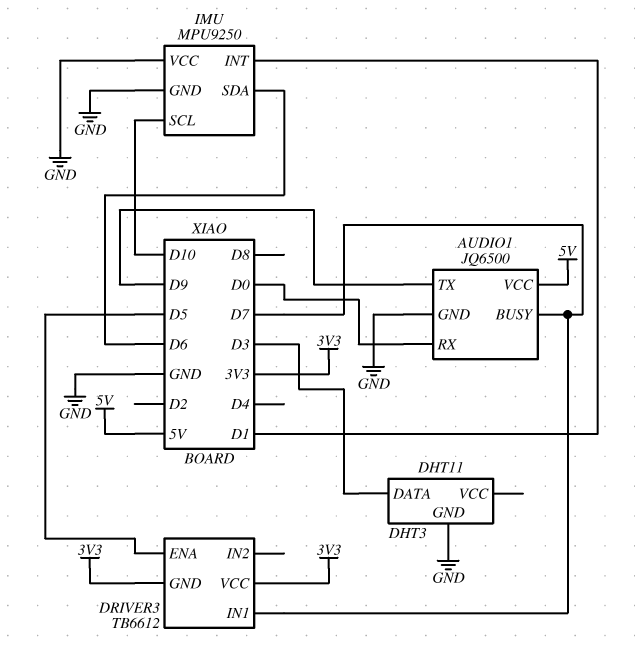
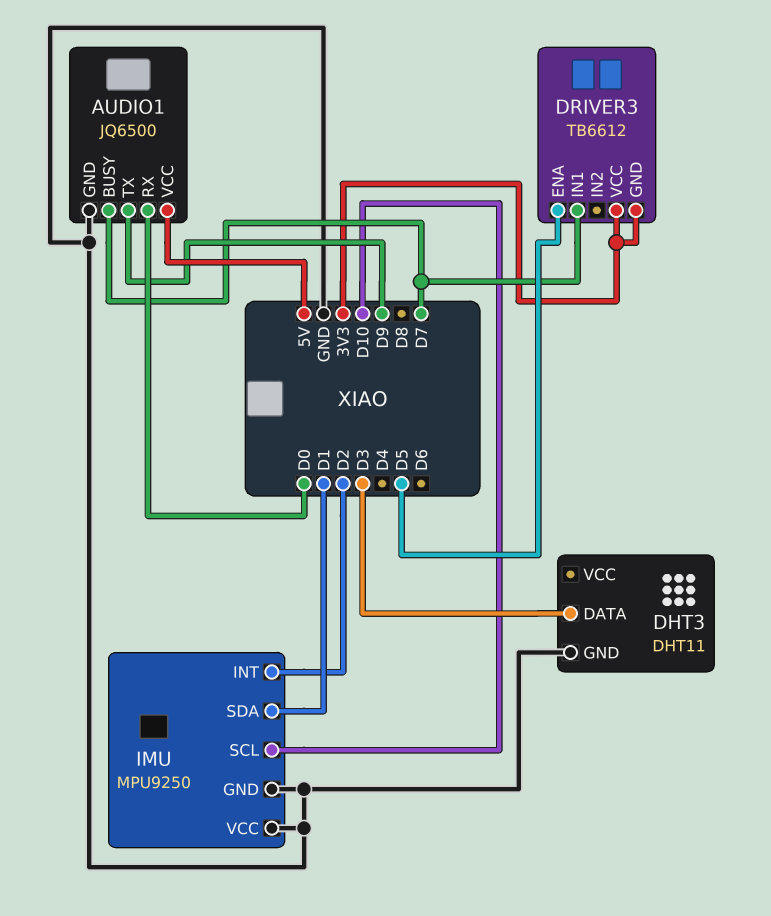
IMU pin INT: D1 -> D2
IMU pin SDA: D6 -> D1

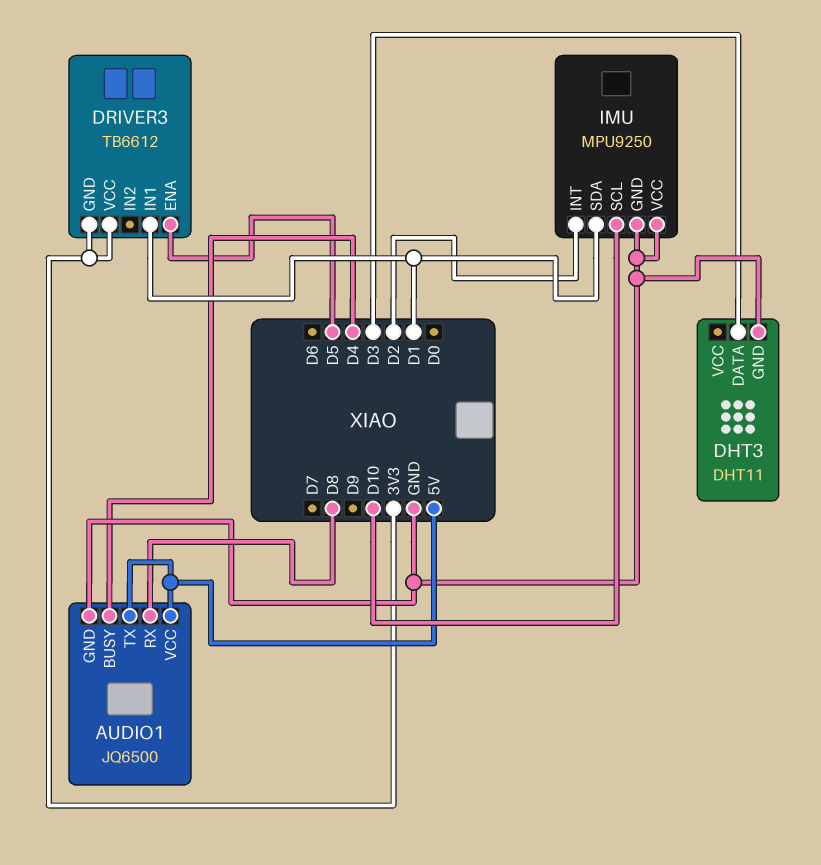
AUDIO1 pin BUSY: D7 -> D4
AUDIO1 pin RX: D0 -> D8
AUDIO1 pin TX: D9 -> 5V
DRIVER3 pin IN1: D7 -> D1

